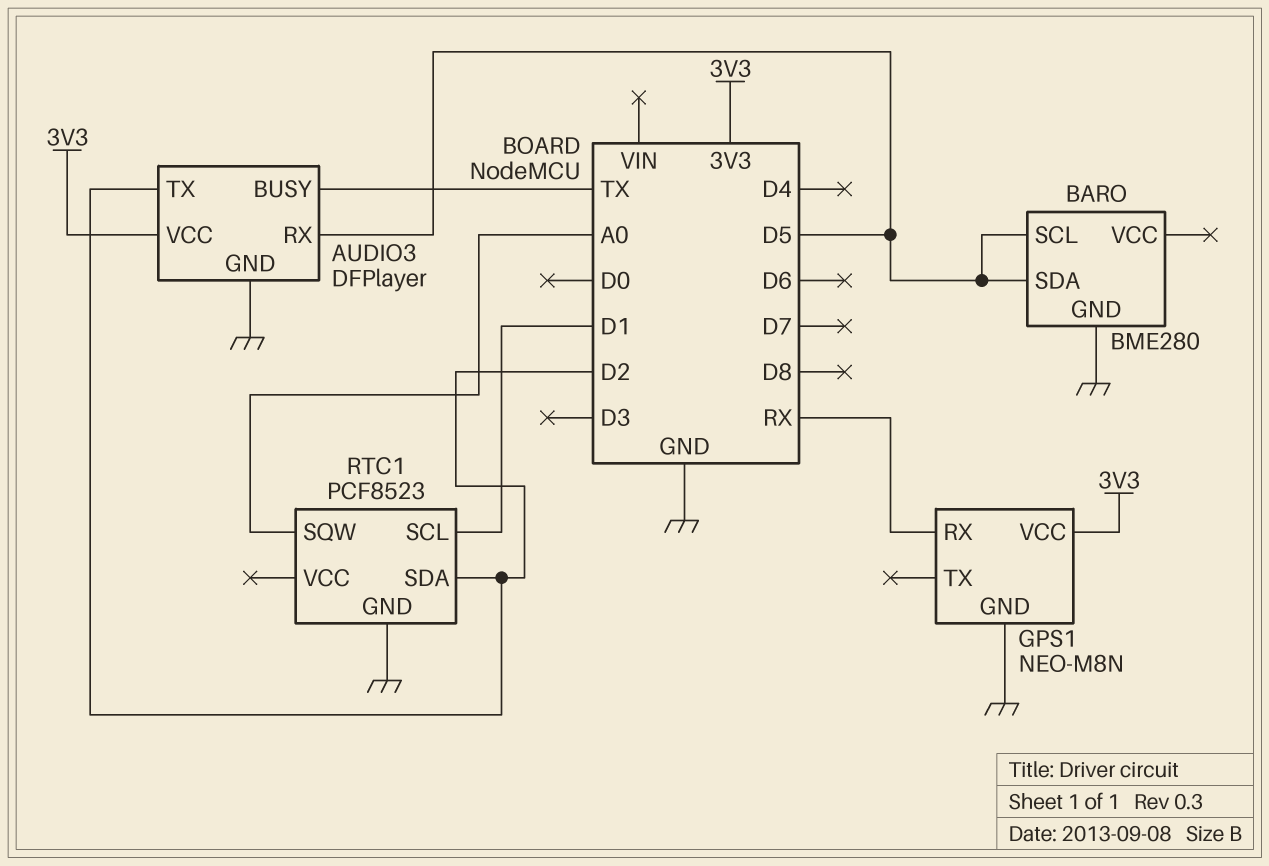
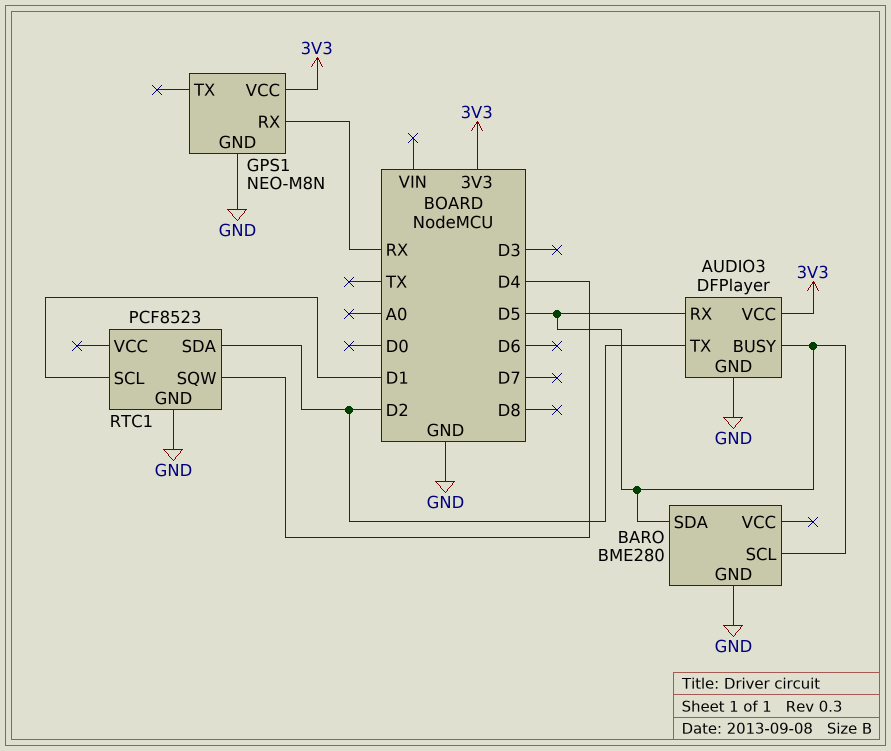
AUDIO3 pin BUSY: TX -> D5
RTC1 pin SQW: A0 -> D4

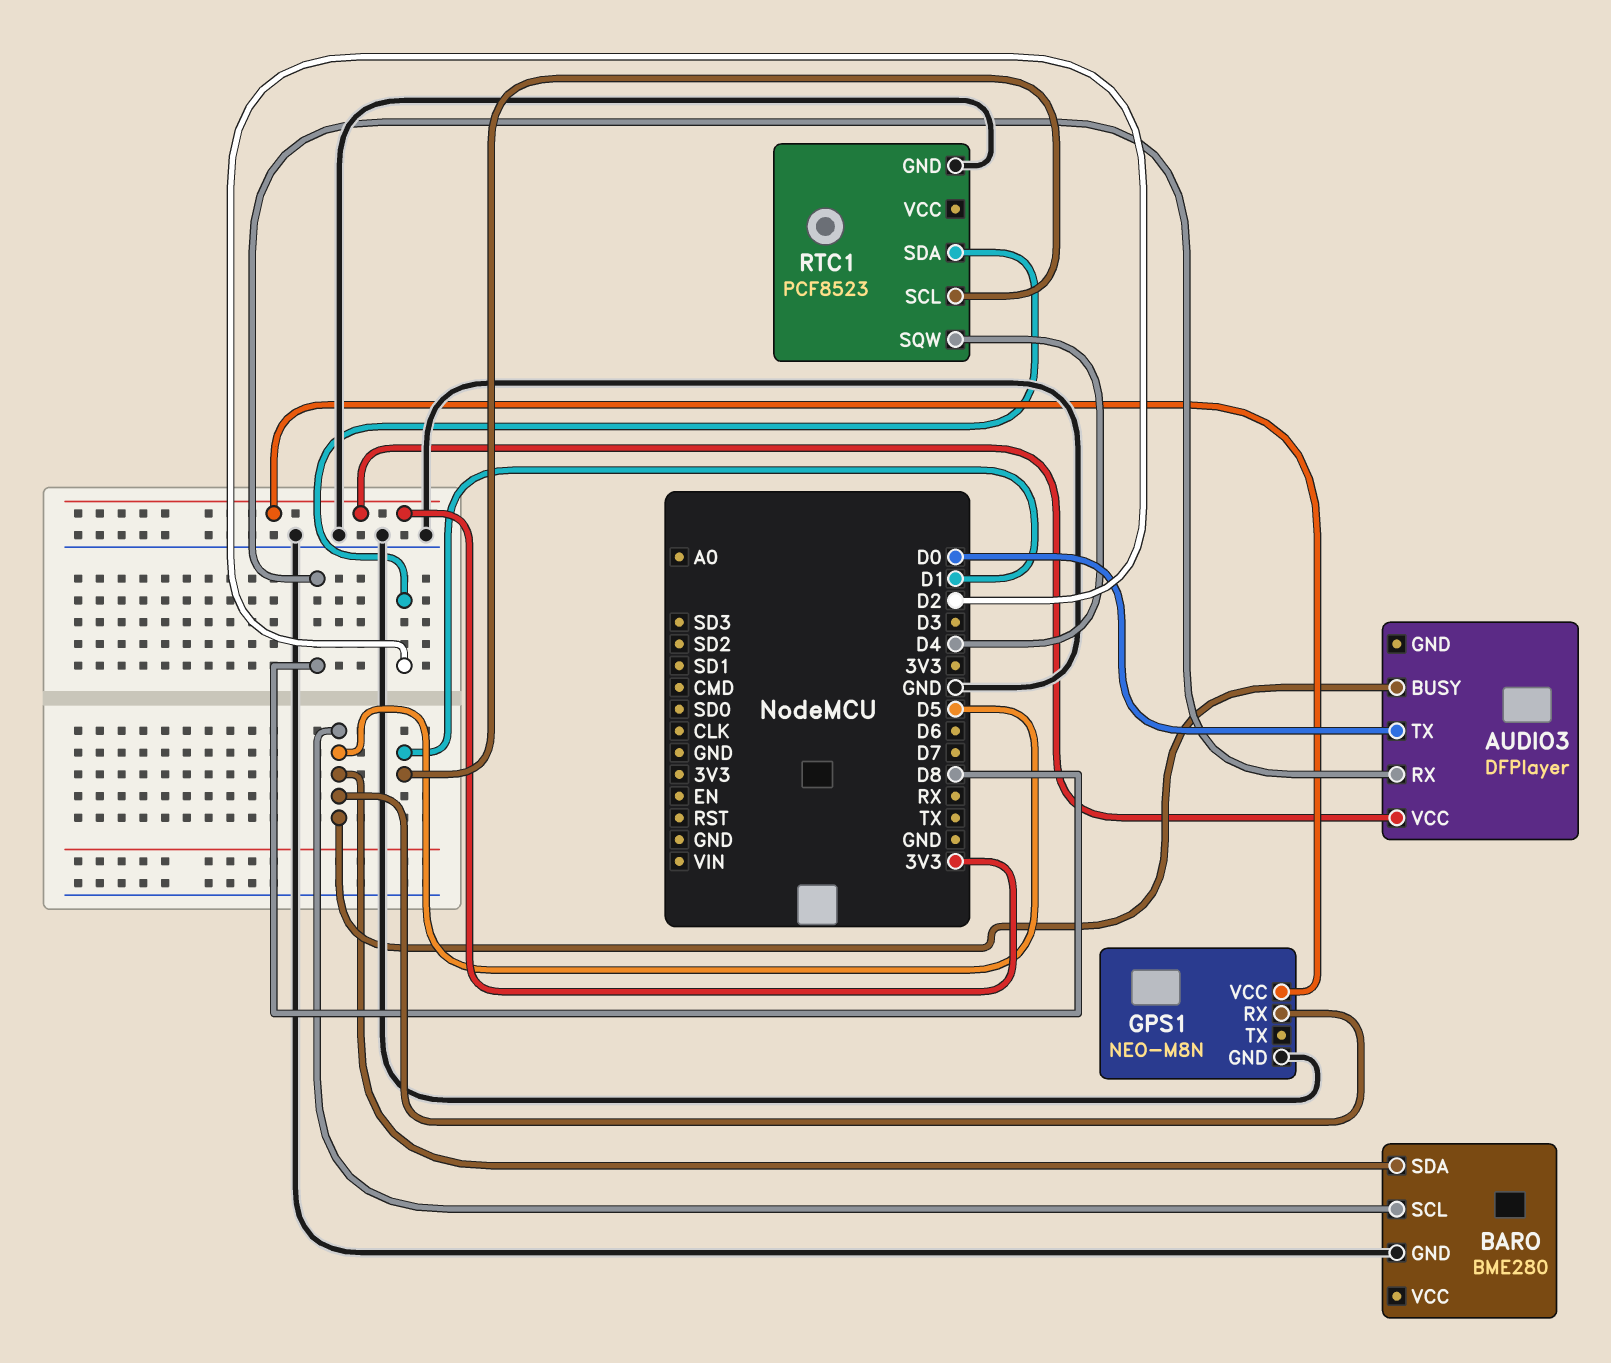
AUDIO3 pin GND: GND -> none
AUDIO3 pin RX: D5 -> D8
AUDIO3 pin TX: D2 -> D0
GPS1 pin RX: RX -> D5

